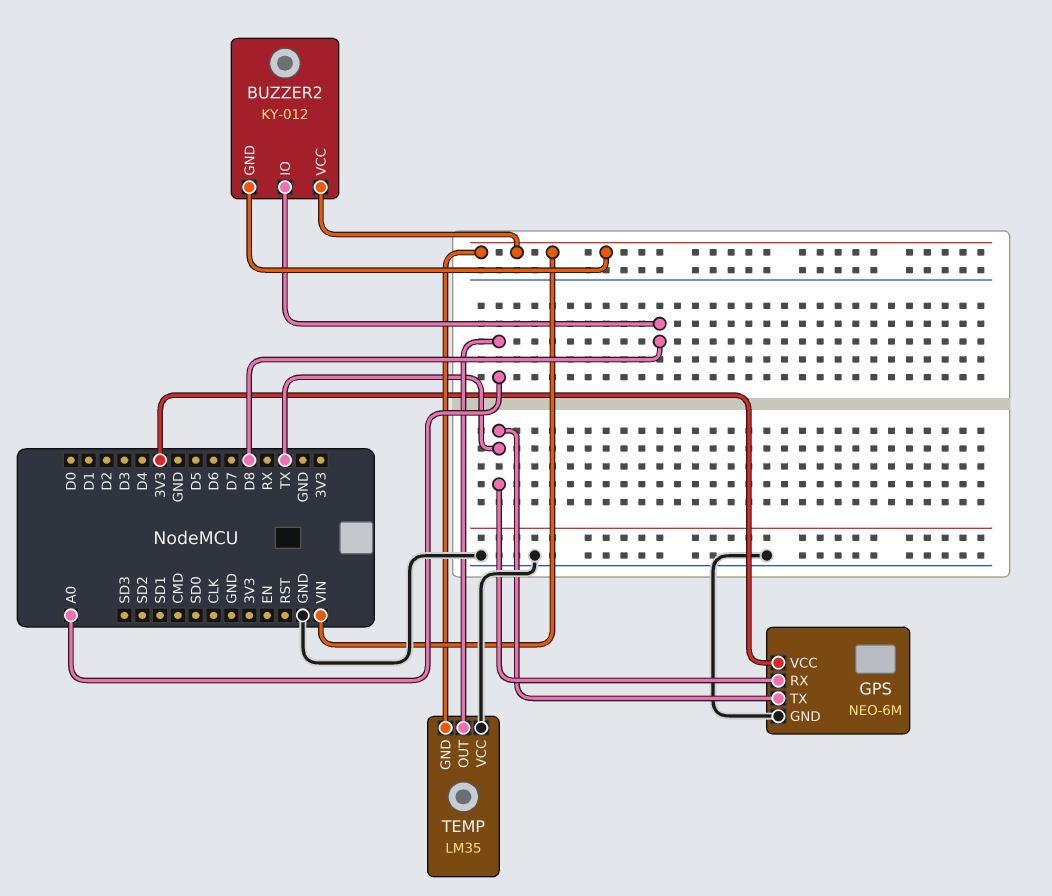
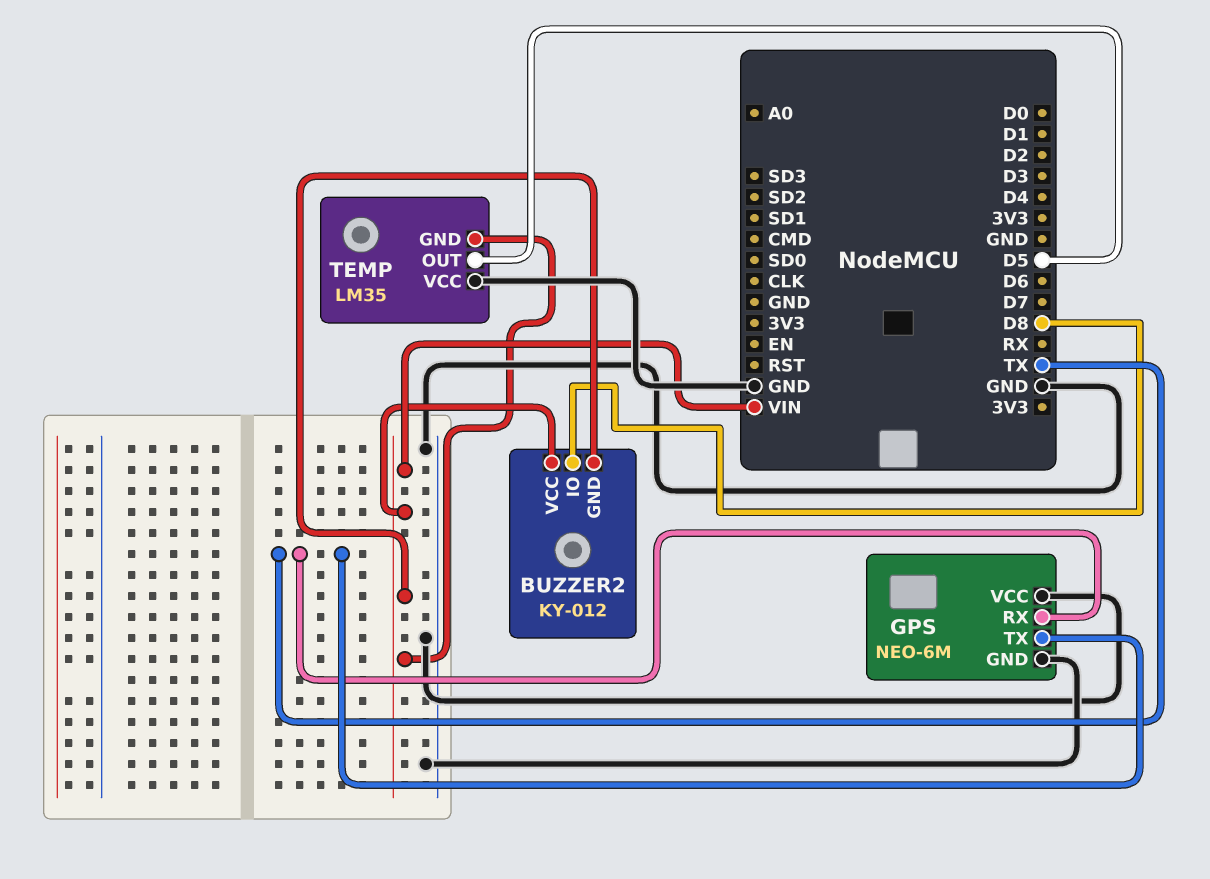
GPS pin VCC: 3V3 -> GND
TEMP pin OUT: A0 -> D5

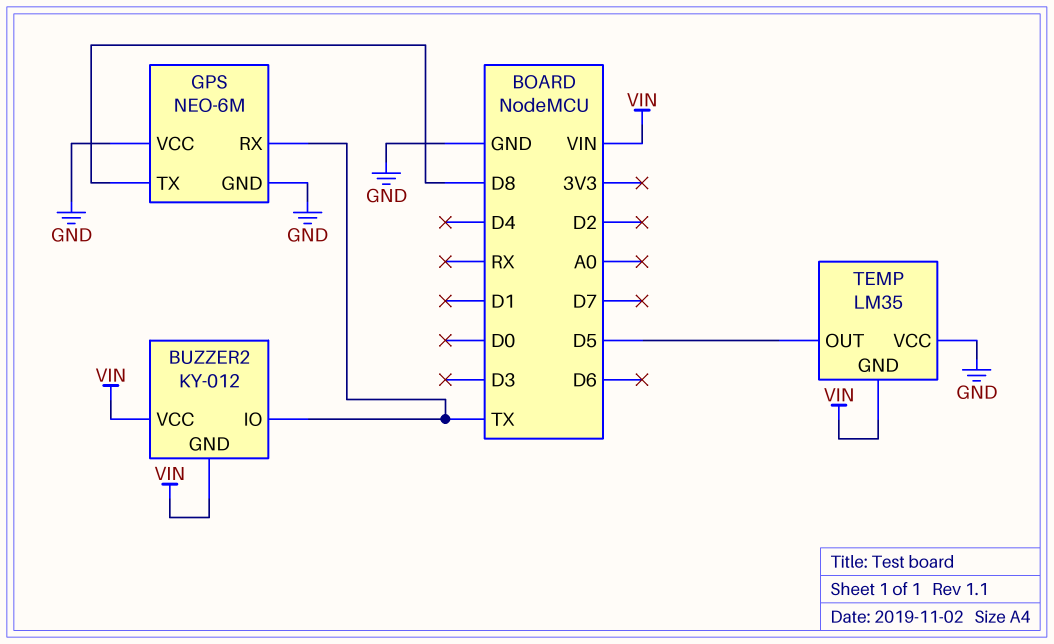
BUZZER2 pin IO: D8 -> TX
GPS pin TX: TX -> D8

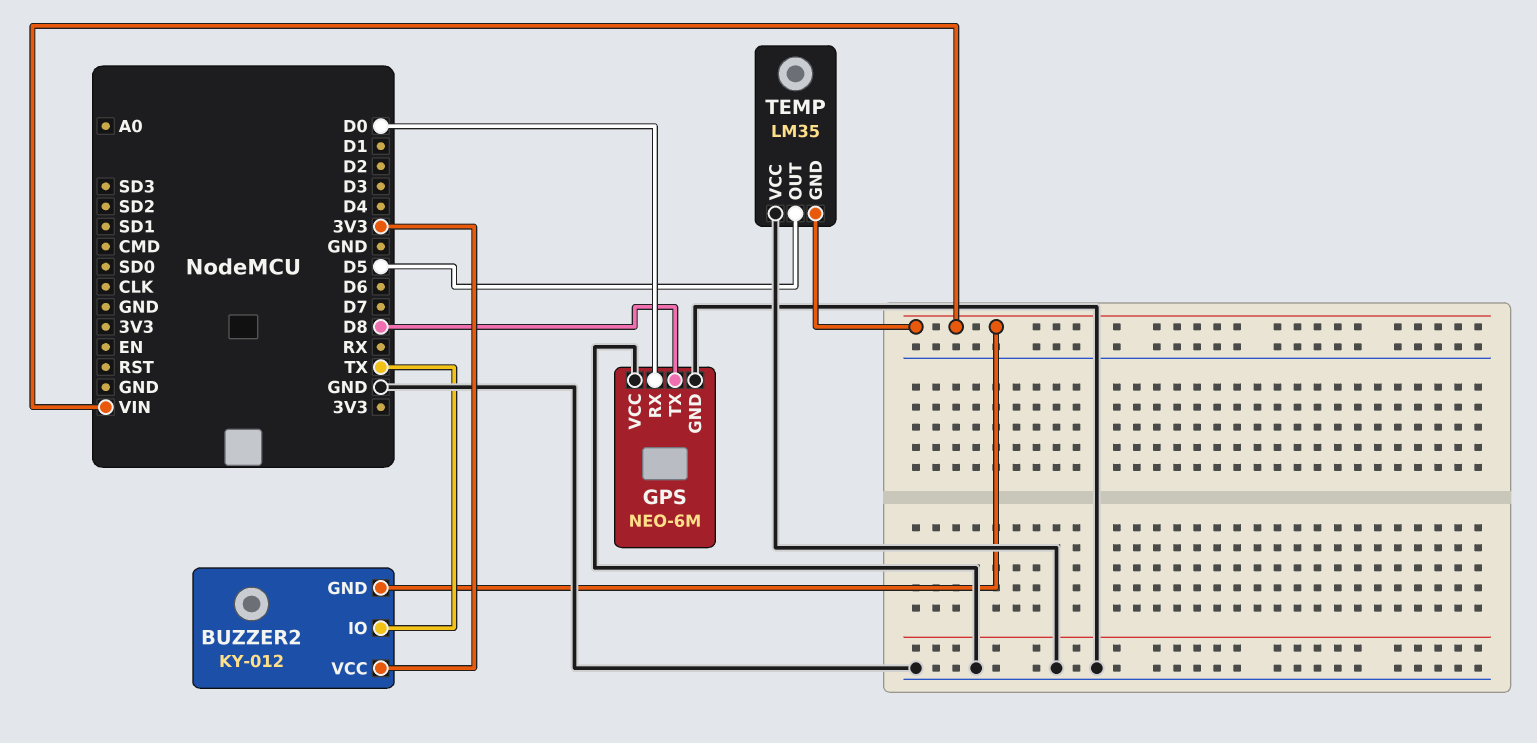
BUZZER2 pin VCC: VIN -> 3V3
GPS pin RX: TX -> D0

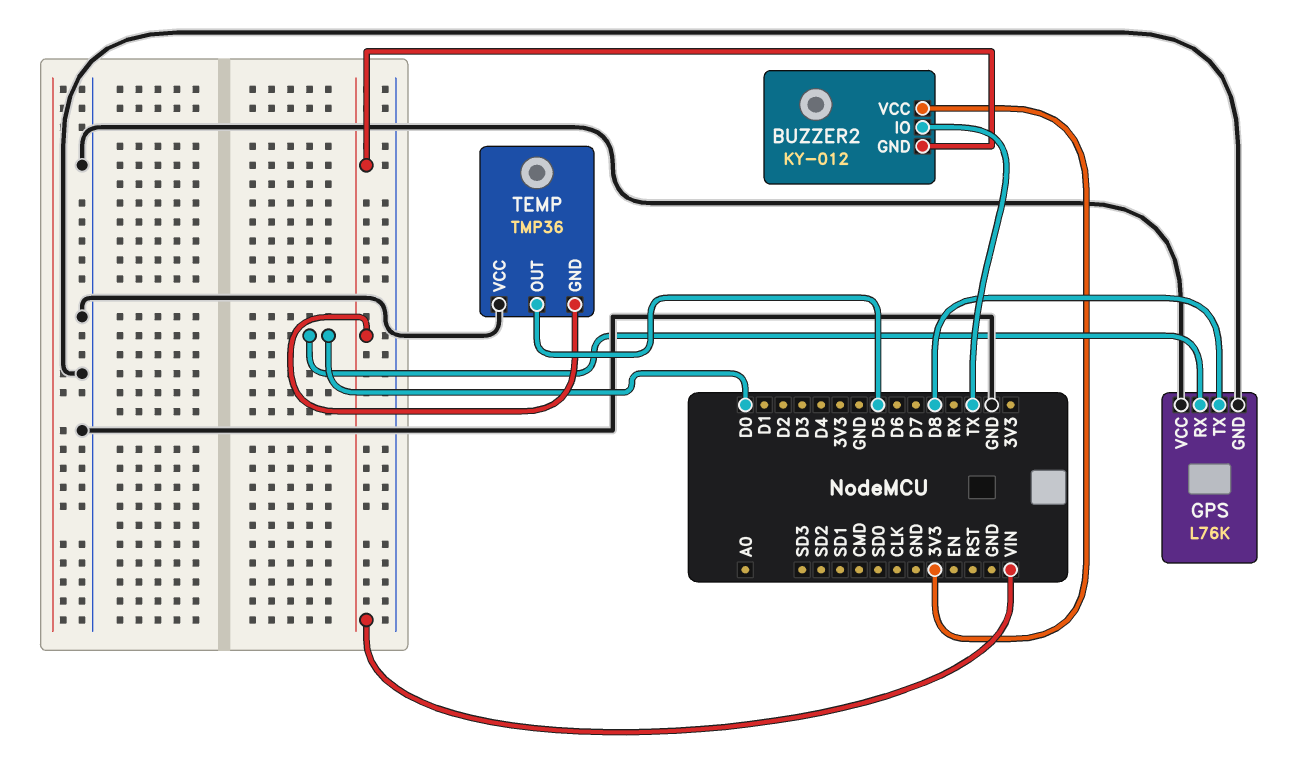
GPS: NEO-6M -> L76K
TEMP: LM35 -> TMP36

